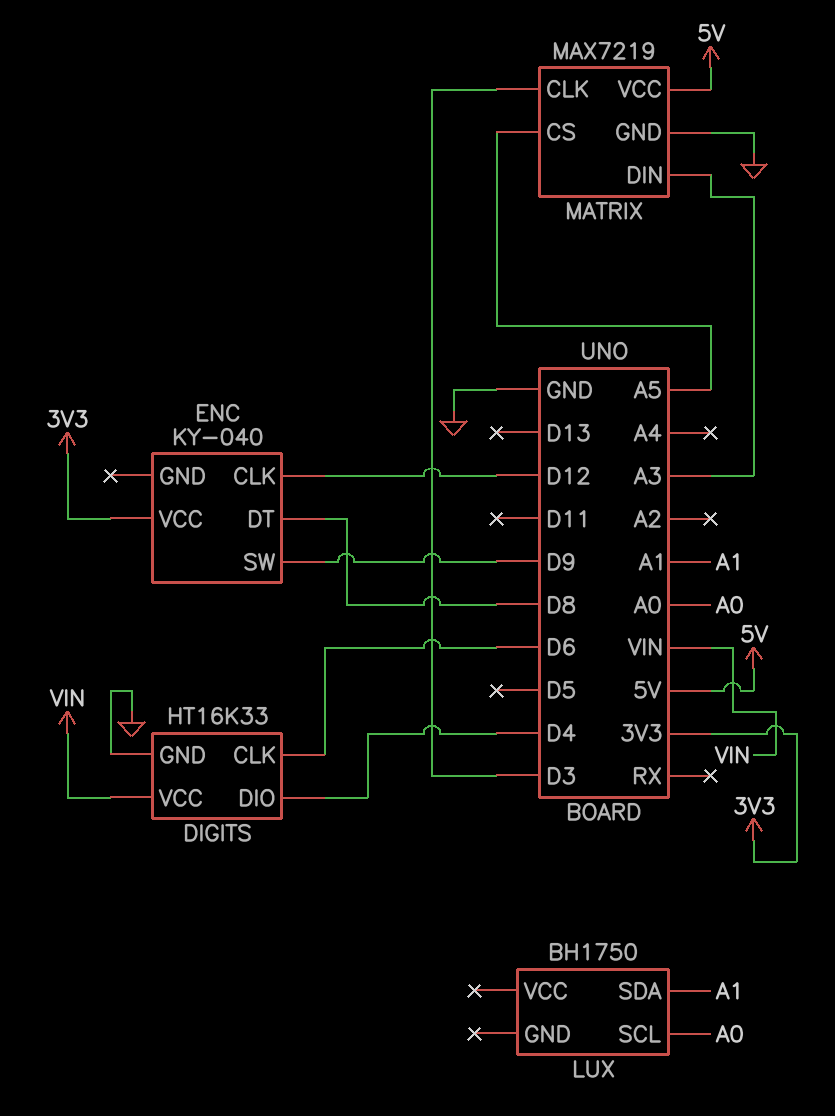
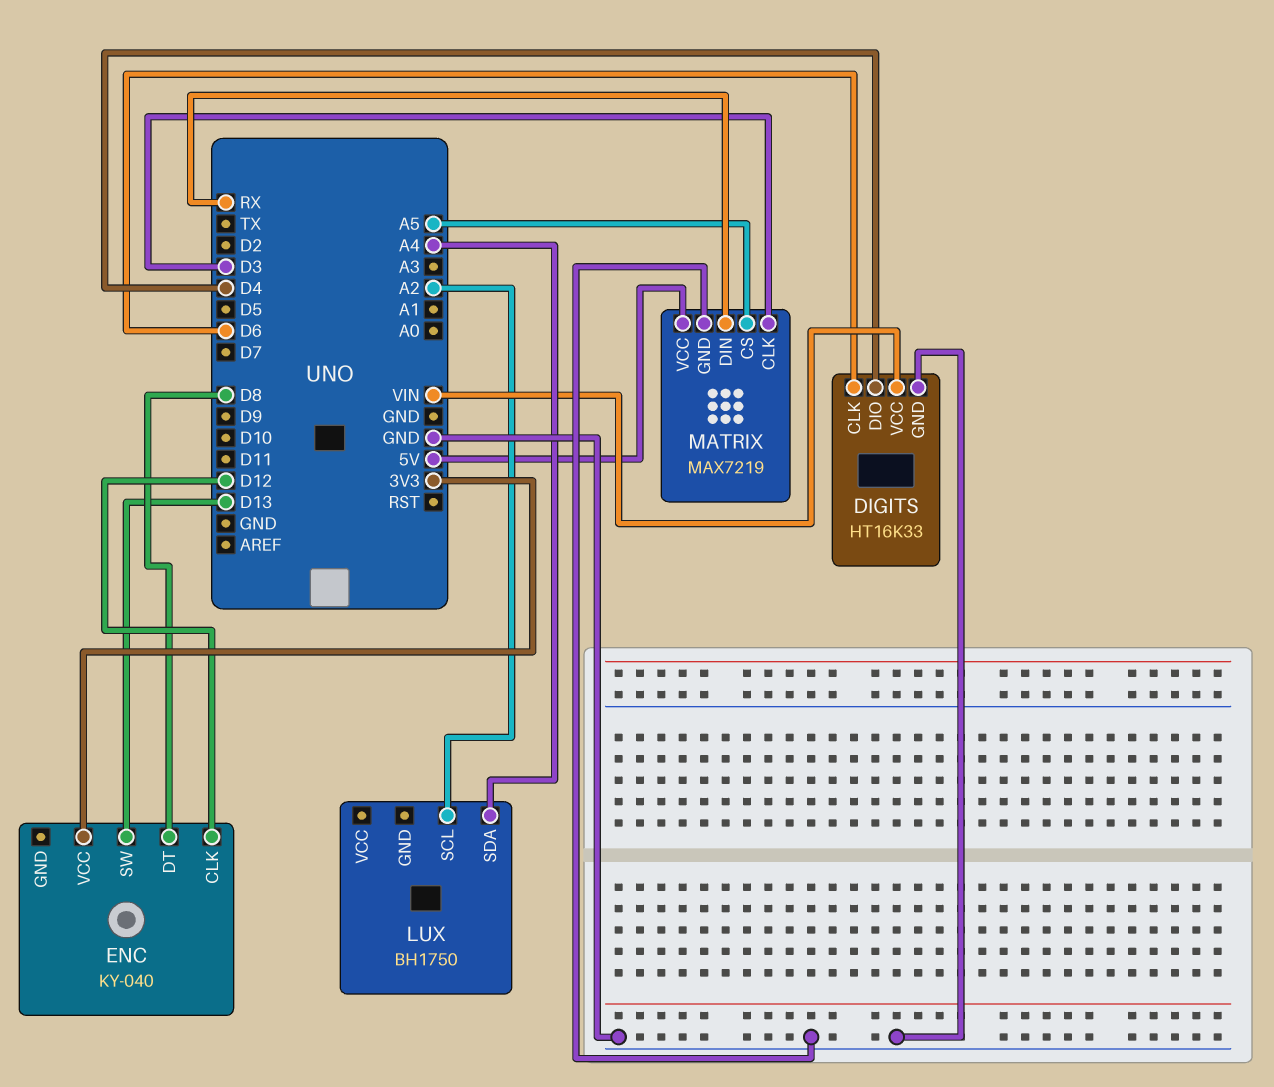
ENC pin SW: D9 -> D13
LUX pin SCL: A0 -> A2
LUX pin SDA: A1 -> A4
MATRIX pin DIN: A3 -> RX

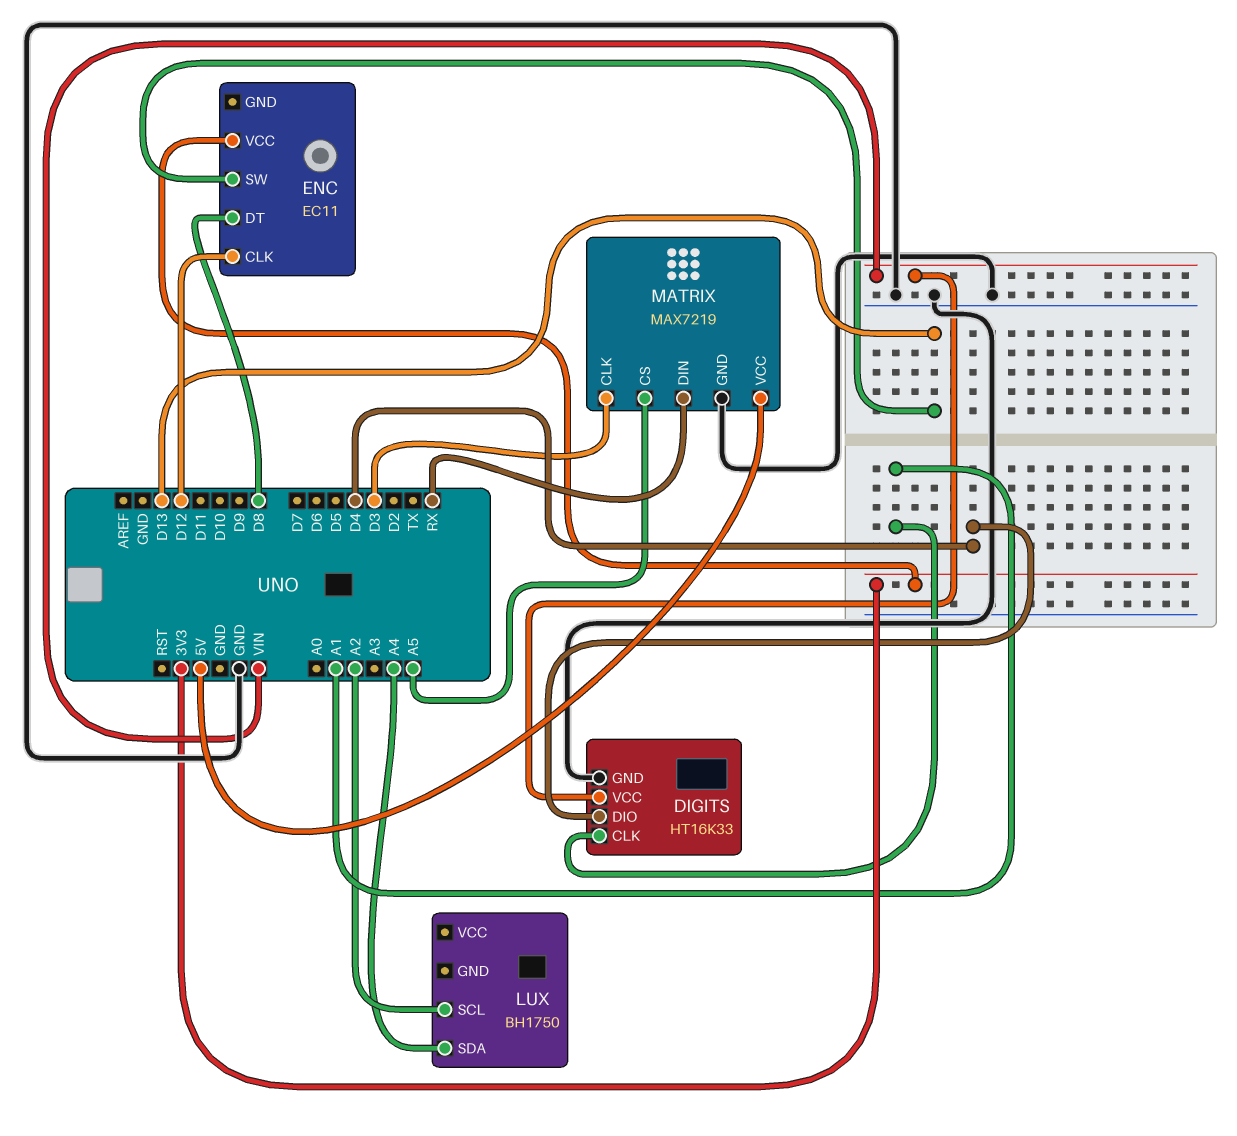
DIGITS pin CLK: D6 -> A1
ENC: KY-040 -> EC11

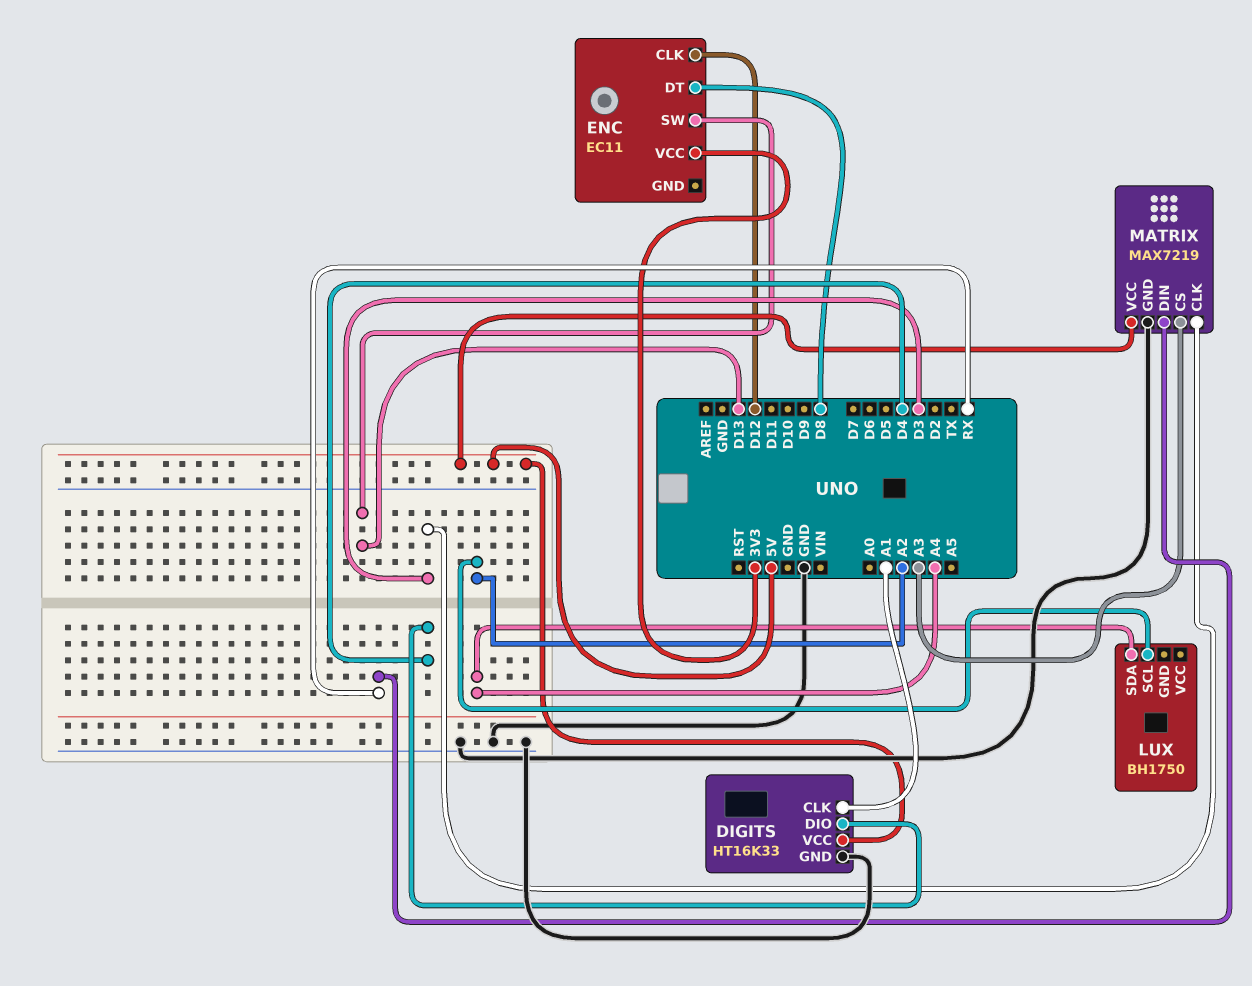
DIGITS pin VCC: VIN -> 5V
MATRIX pin CS: A5 -> A3

